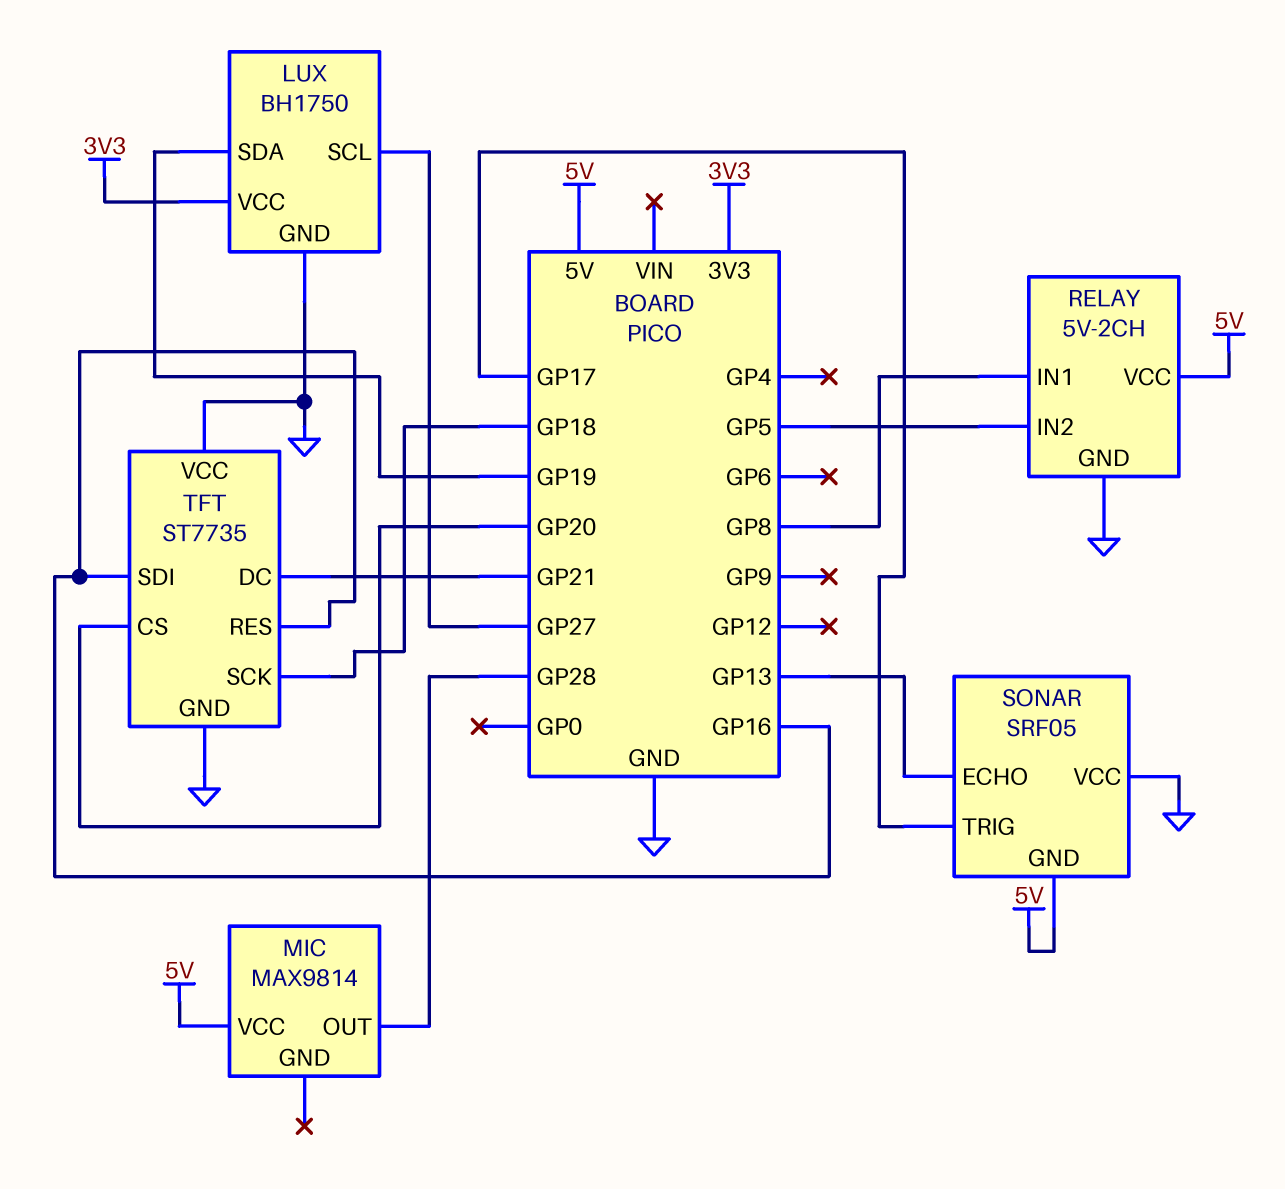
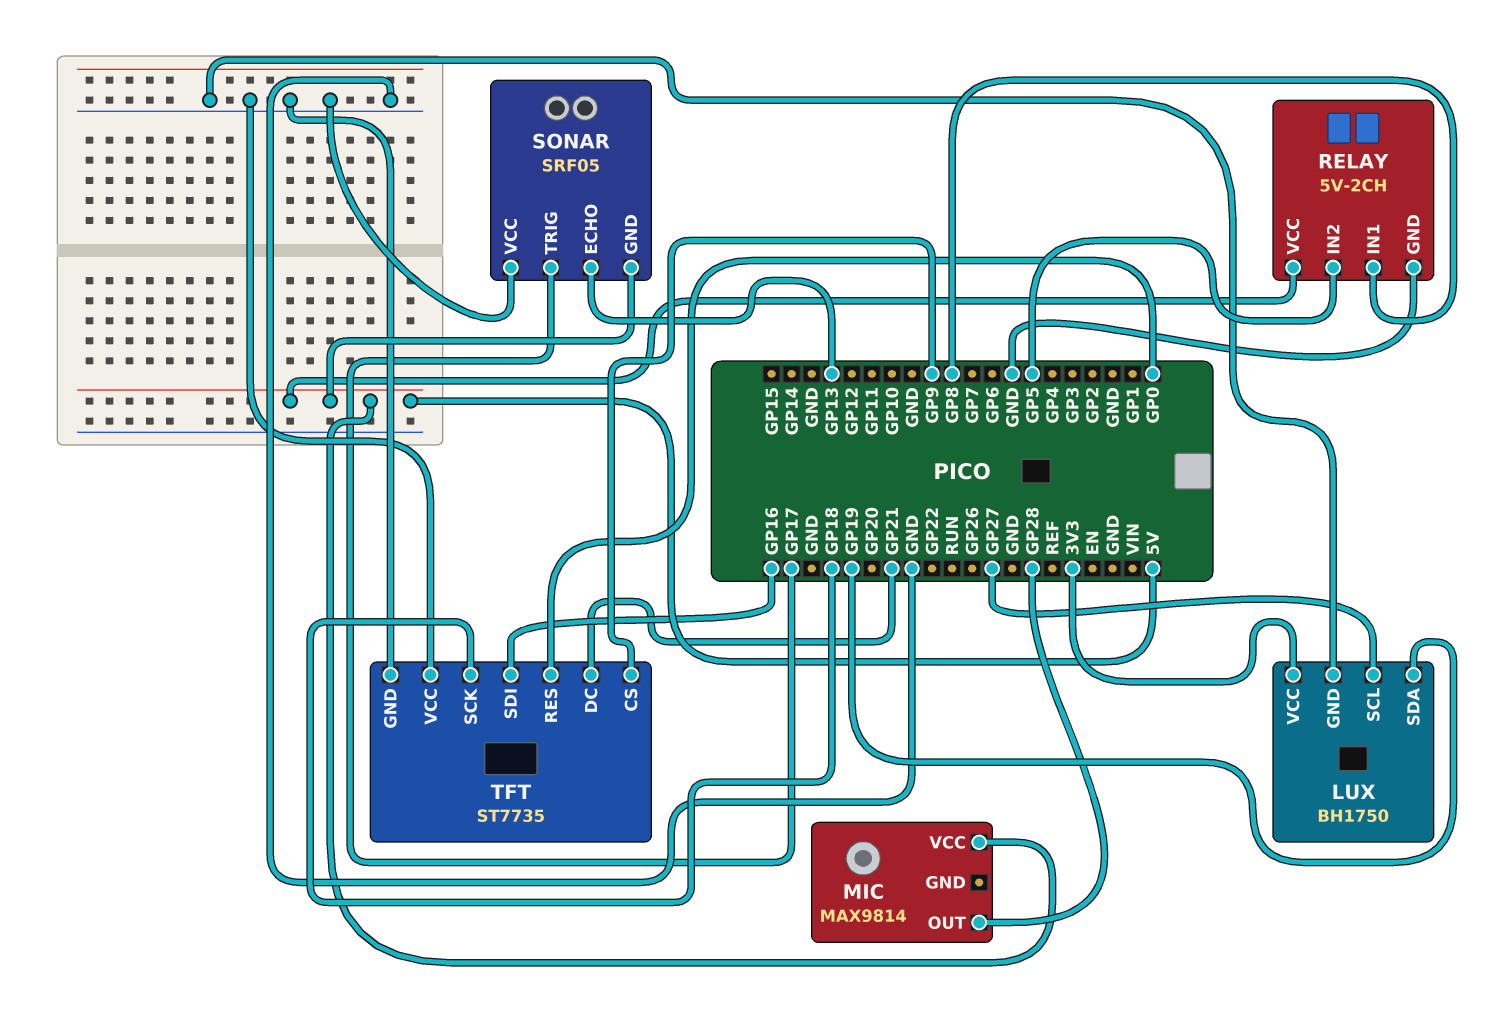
TFT pin CS: GP20 -> GP9
TFT pin RES: GP16 -> GP0

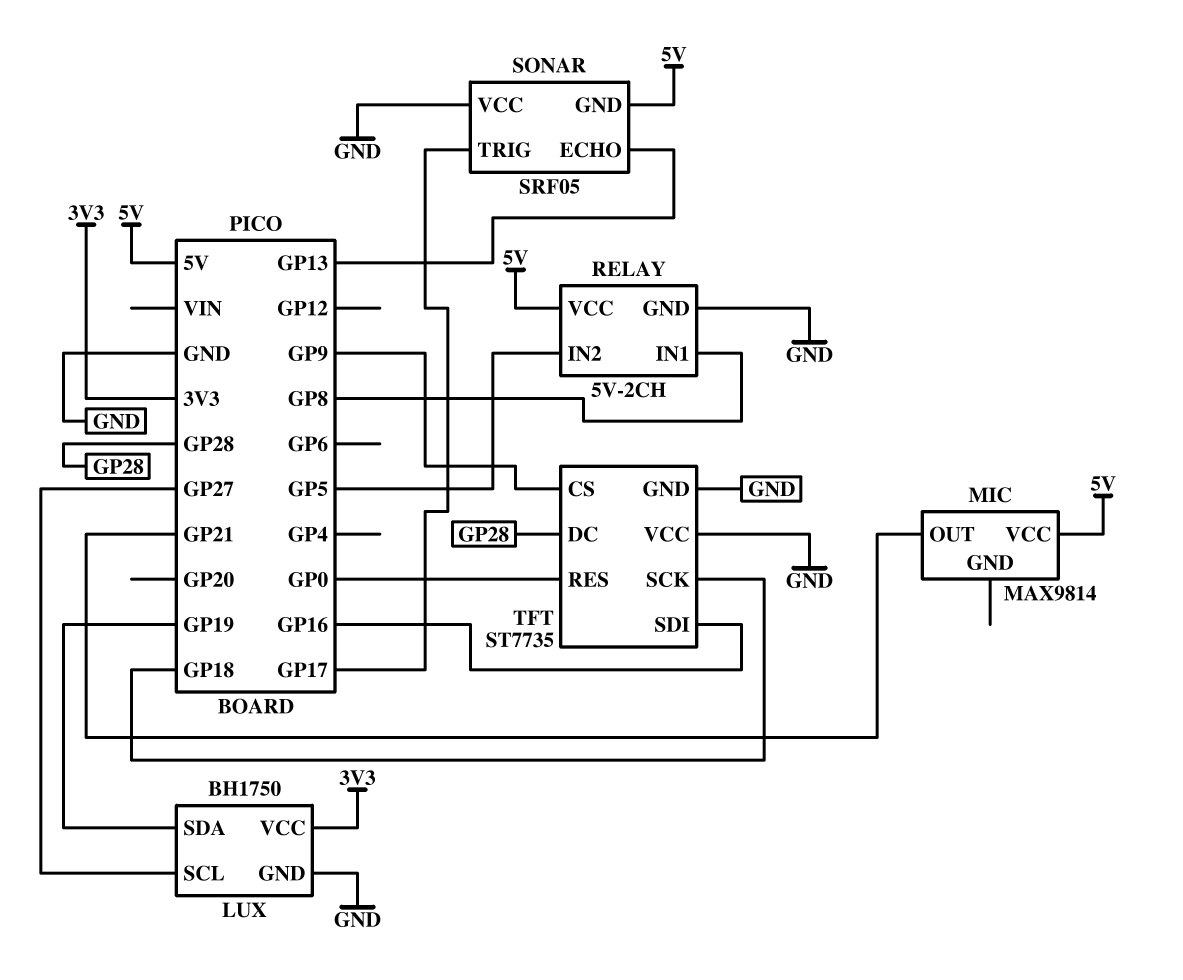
MIC pin OUT: GP28 -> GP21
TFT pin DC: GP21 -> GP28

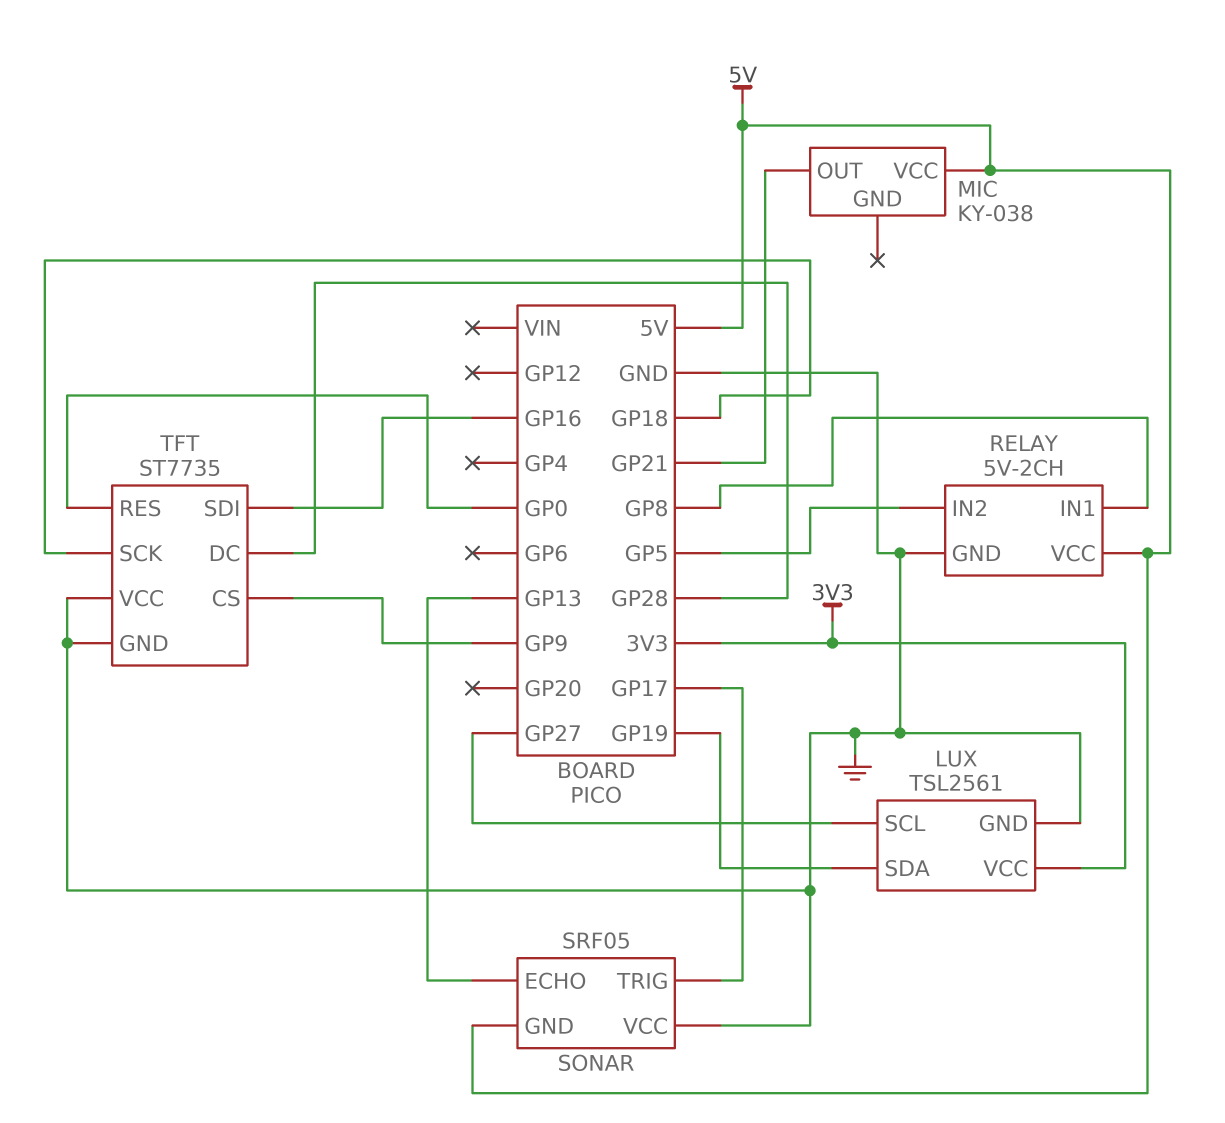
LUX: BH1750 -> TSL2561
MIC: MAX9814 -> KY-038

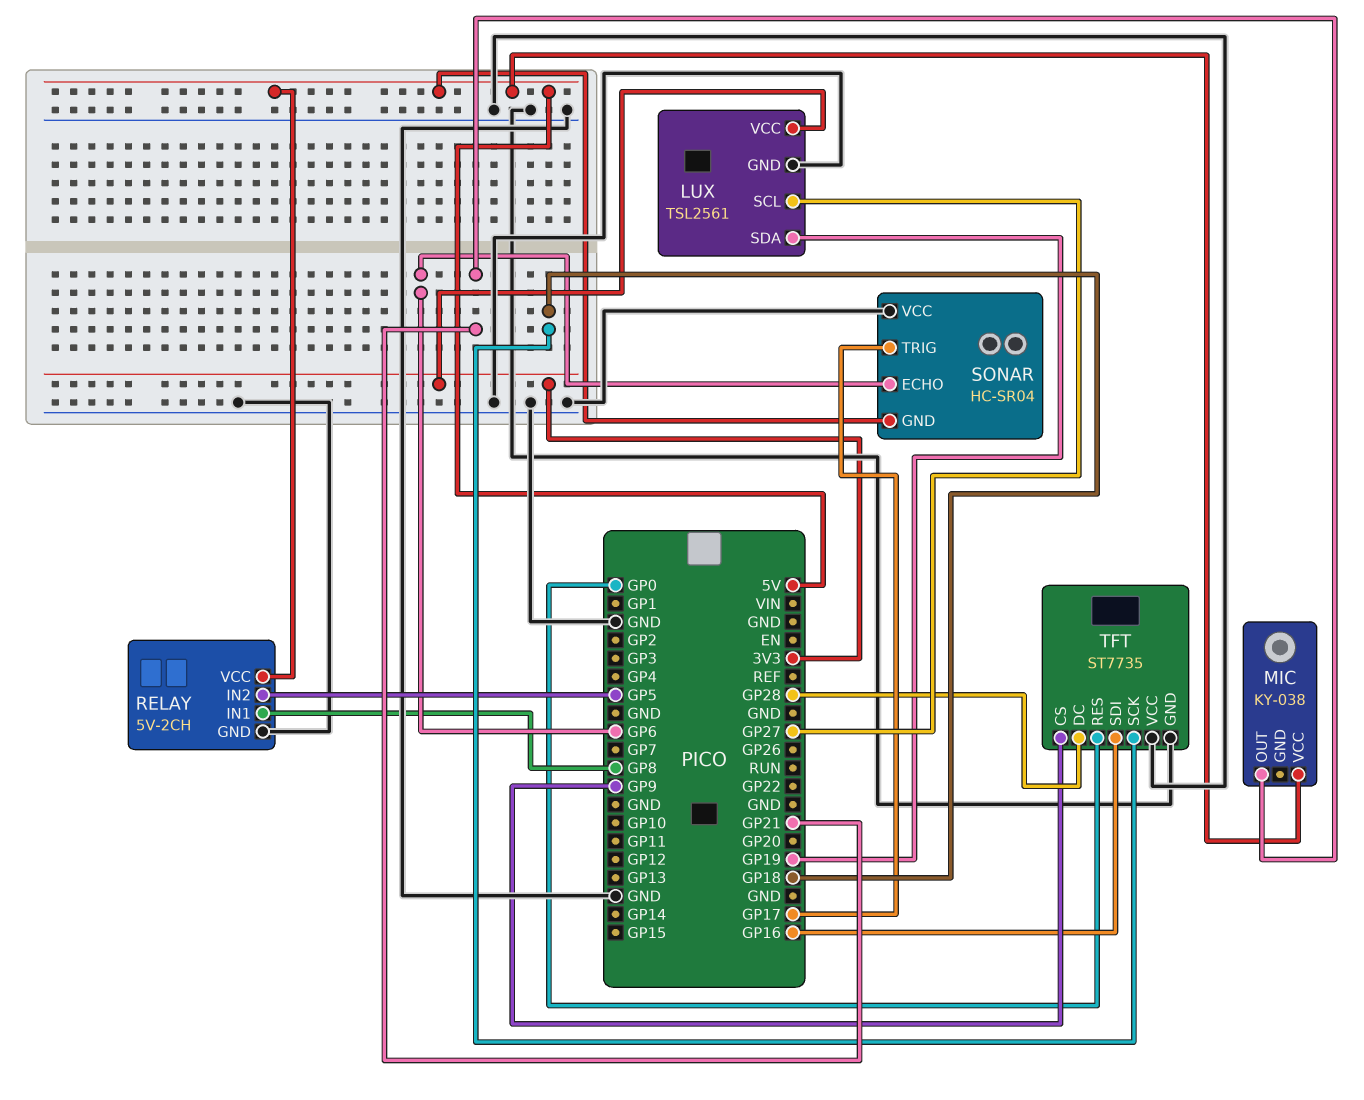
SONAR: SRF05 -> HC-SR04
SONAR pin ECHO: GP13 -> GP6

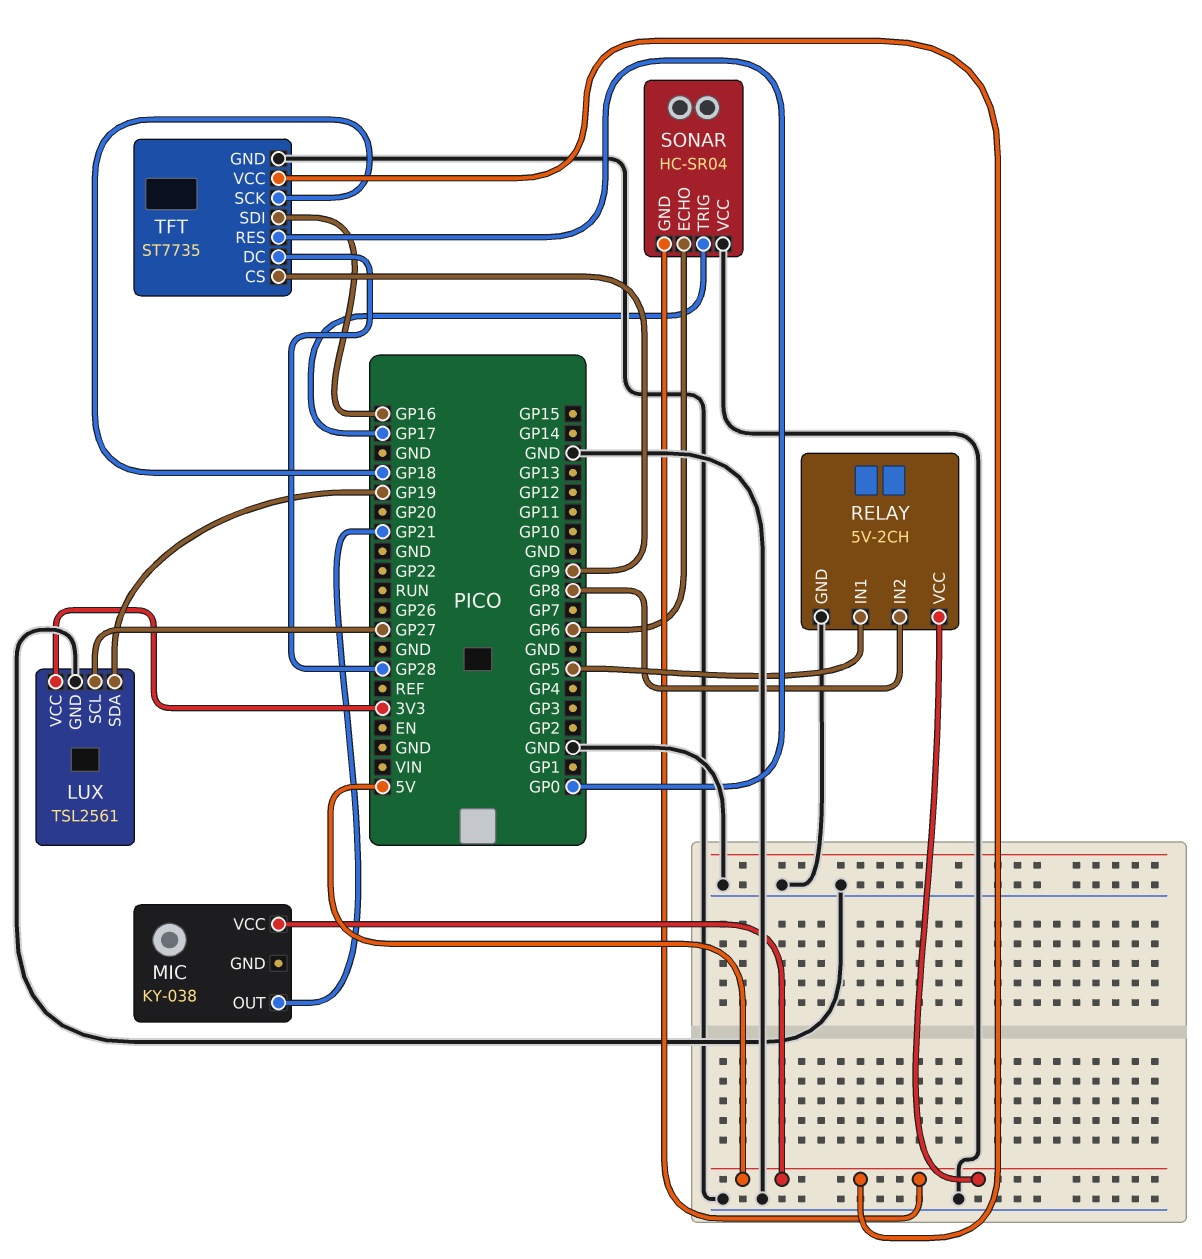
RELAY pin IN1: GP8 -> GP5
RELAY pin IN2: GP5 -> GP8
TFT pin VCC: GND -> 5V

